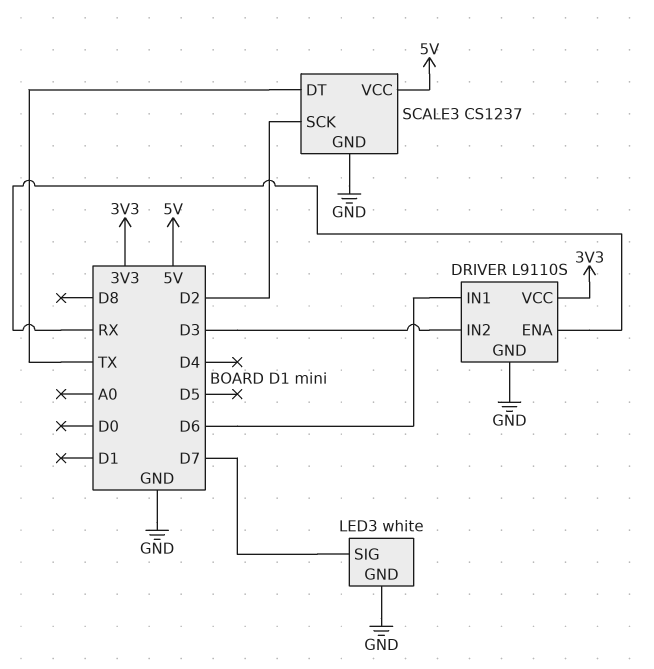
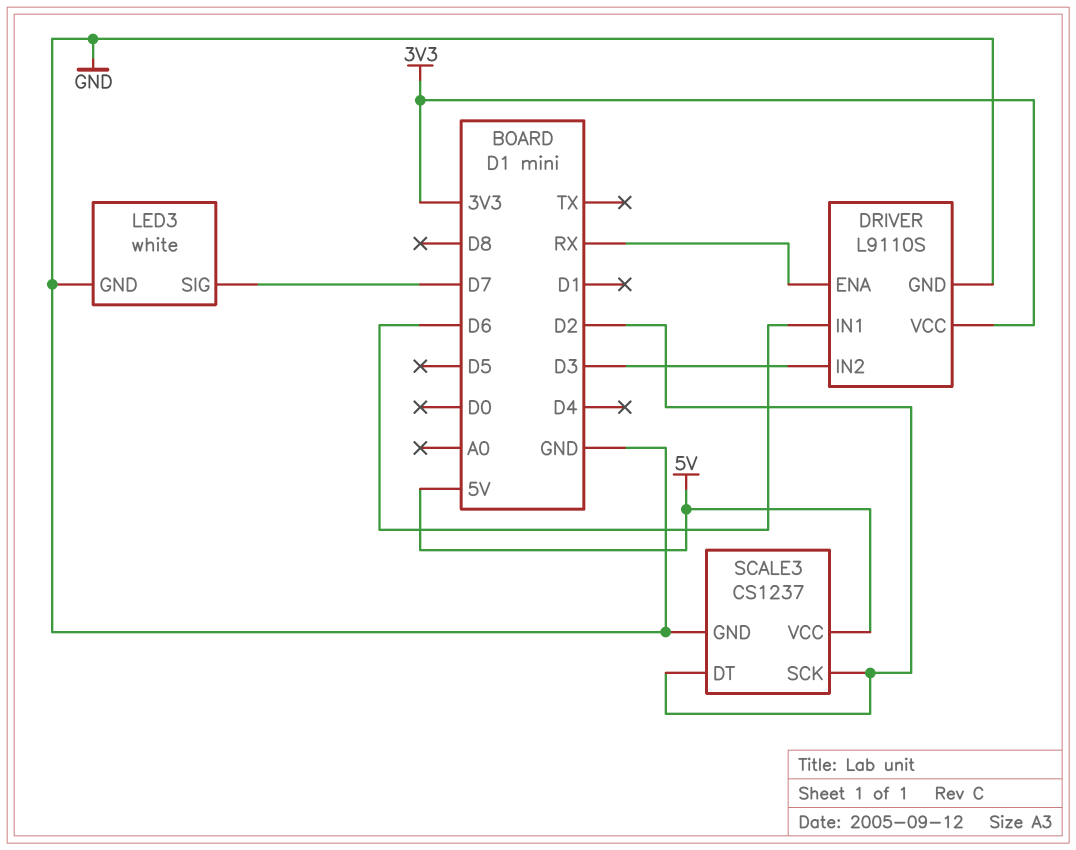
SCALE3 pin DT: TX -> D2

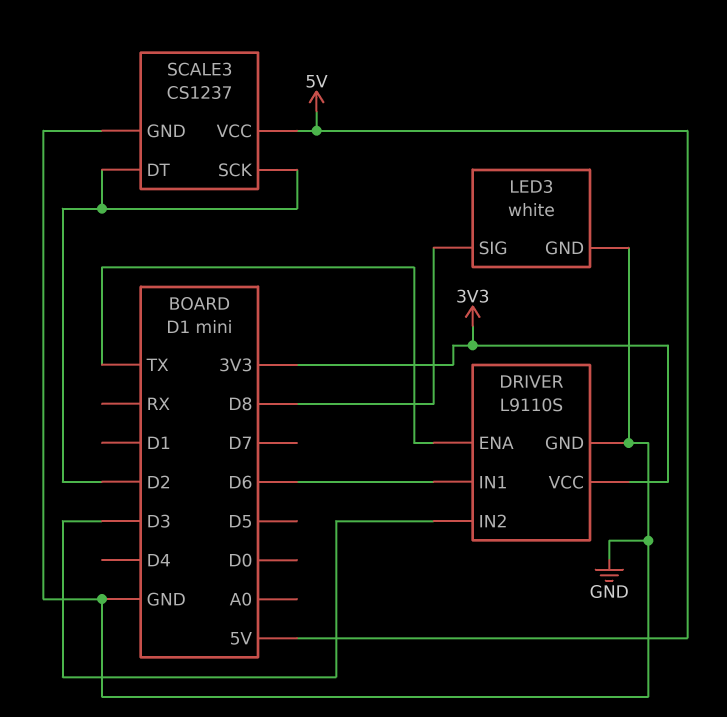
DRIVER pin ENA: RX -> TX
LED3 pin SIG: D7 -> D8

